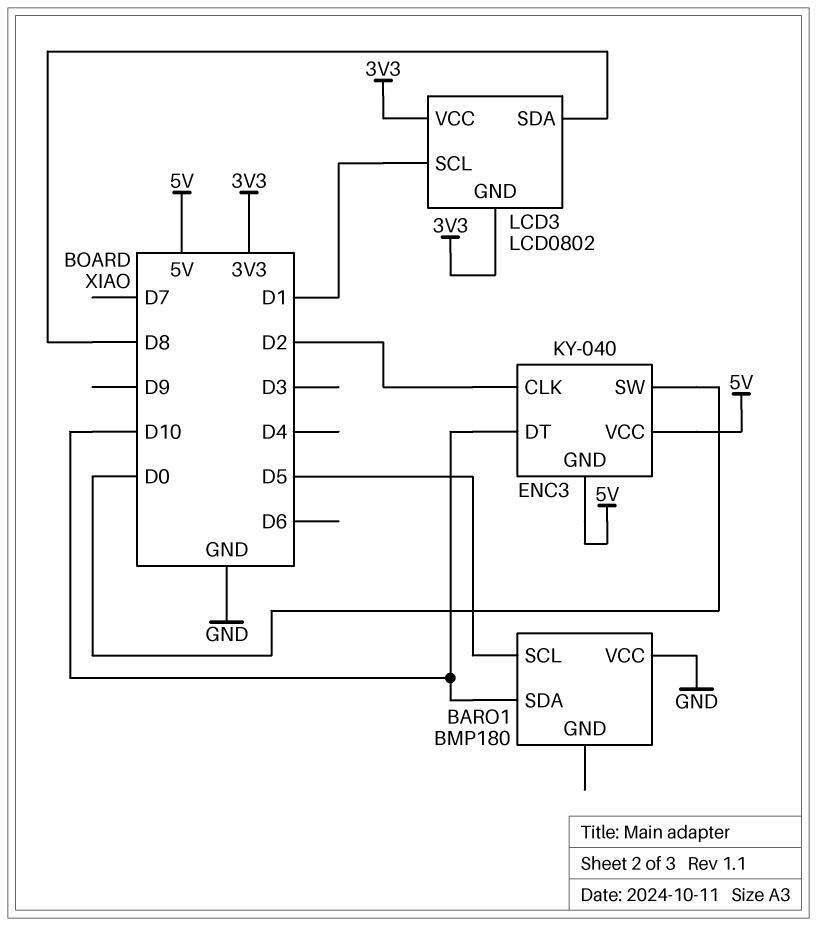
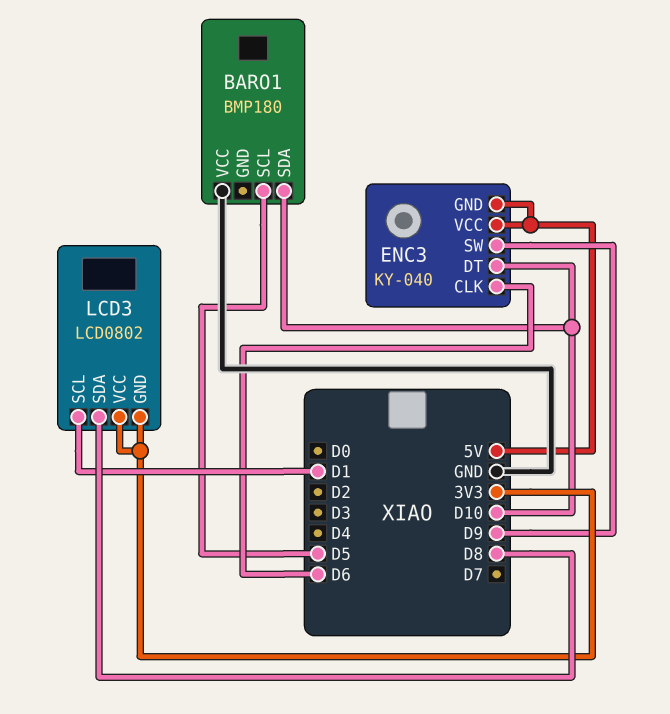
ENC3 pin CLK: D2 -> D6
ENC3 pin SW: D0 -> D9

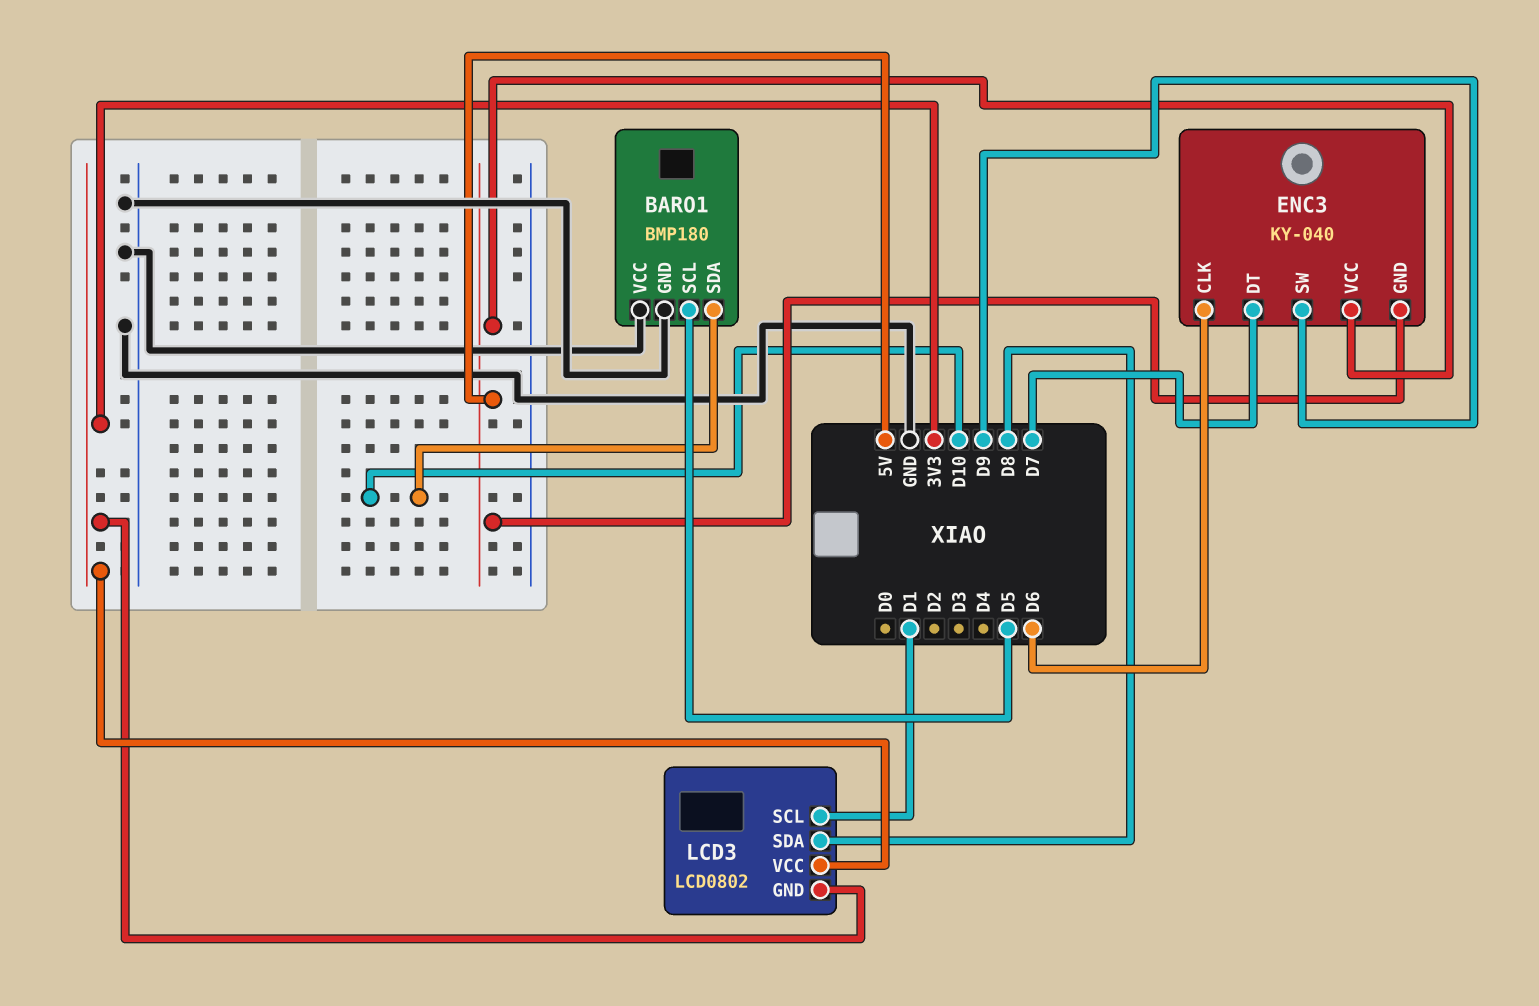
BARO1 pin GND: none -> GND
ENC3 pin DT: D10 -> D7

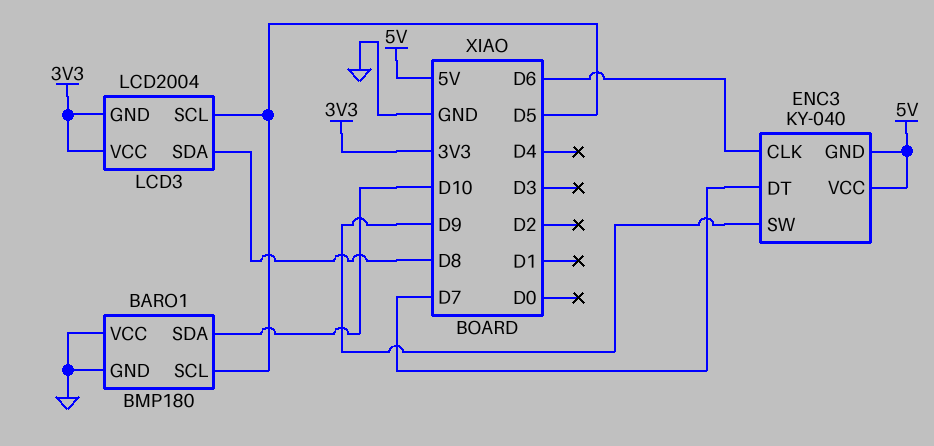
LCD3: LCD0802 -> LCD2004
LCD3 pin SCL: D1 -> D5

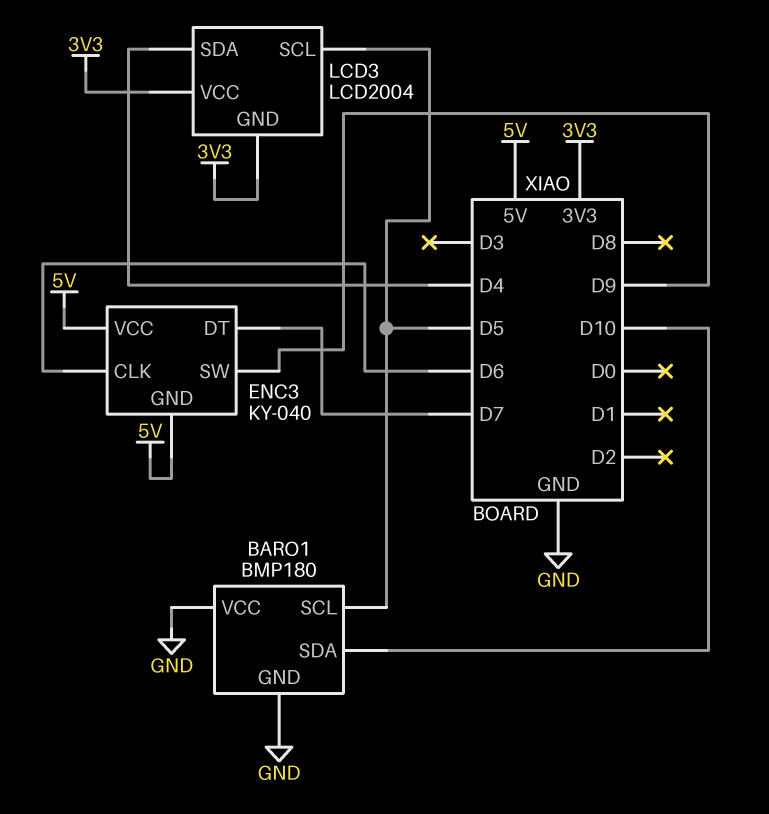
LCD3 pin SDA: D8 -> D4

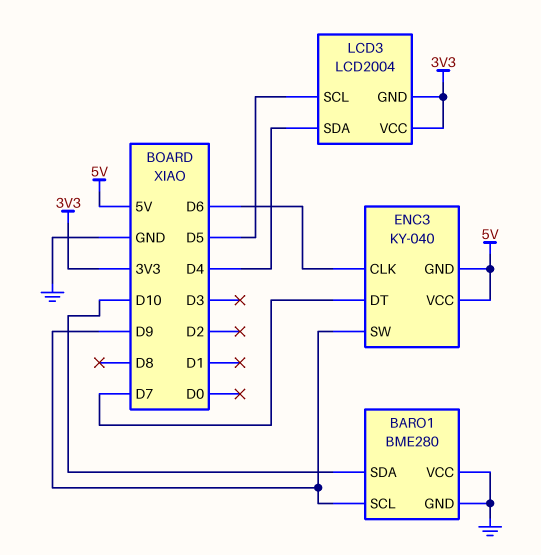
BARO1: BMP180 -> BME280
BARO1 pin SCL: D5 -> D9

